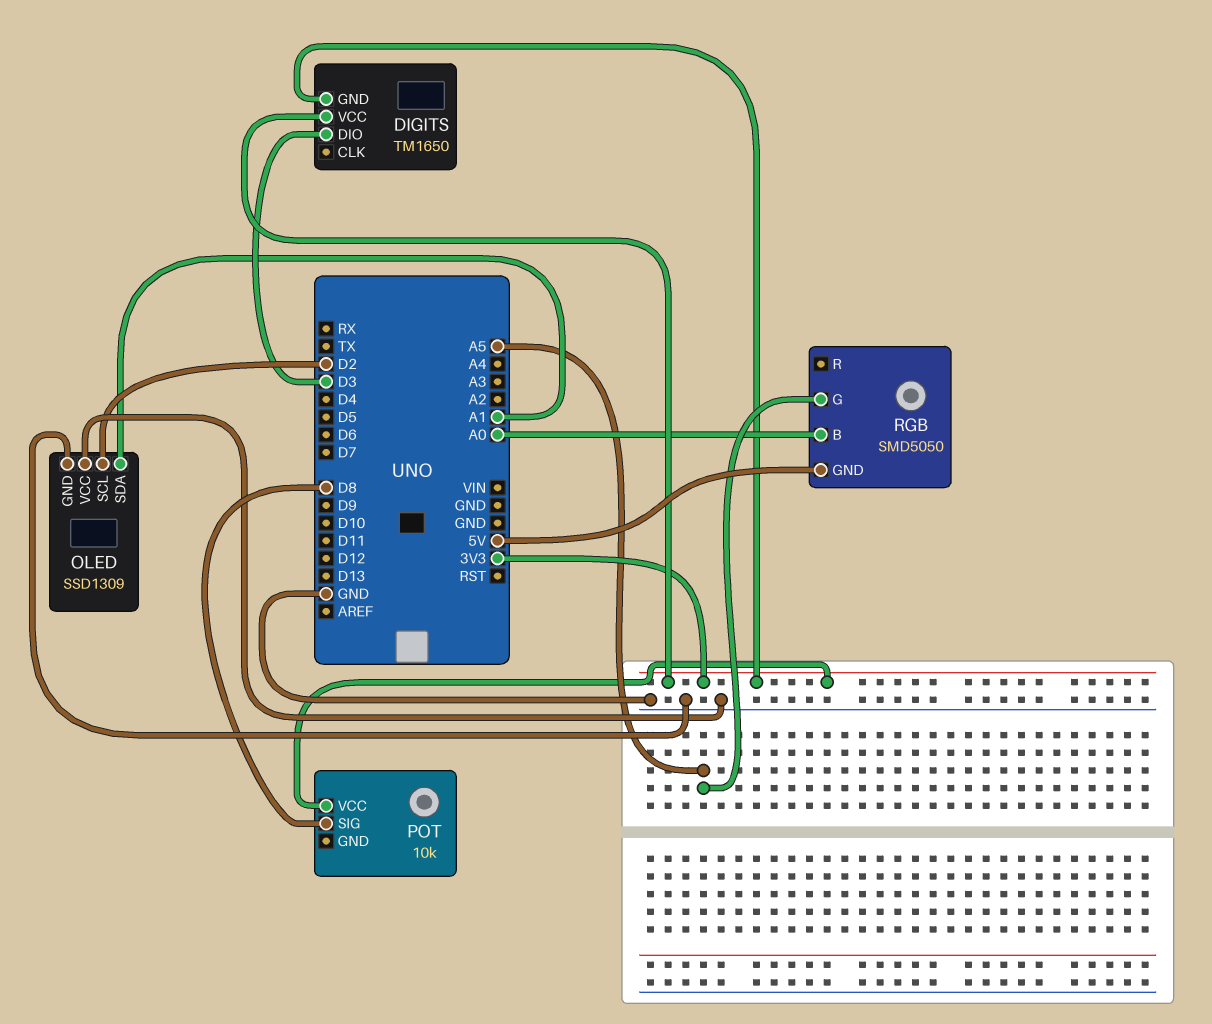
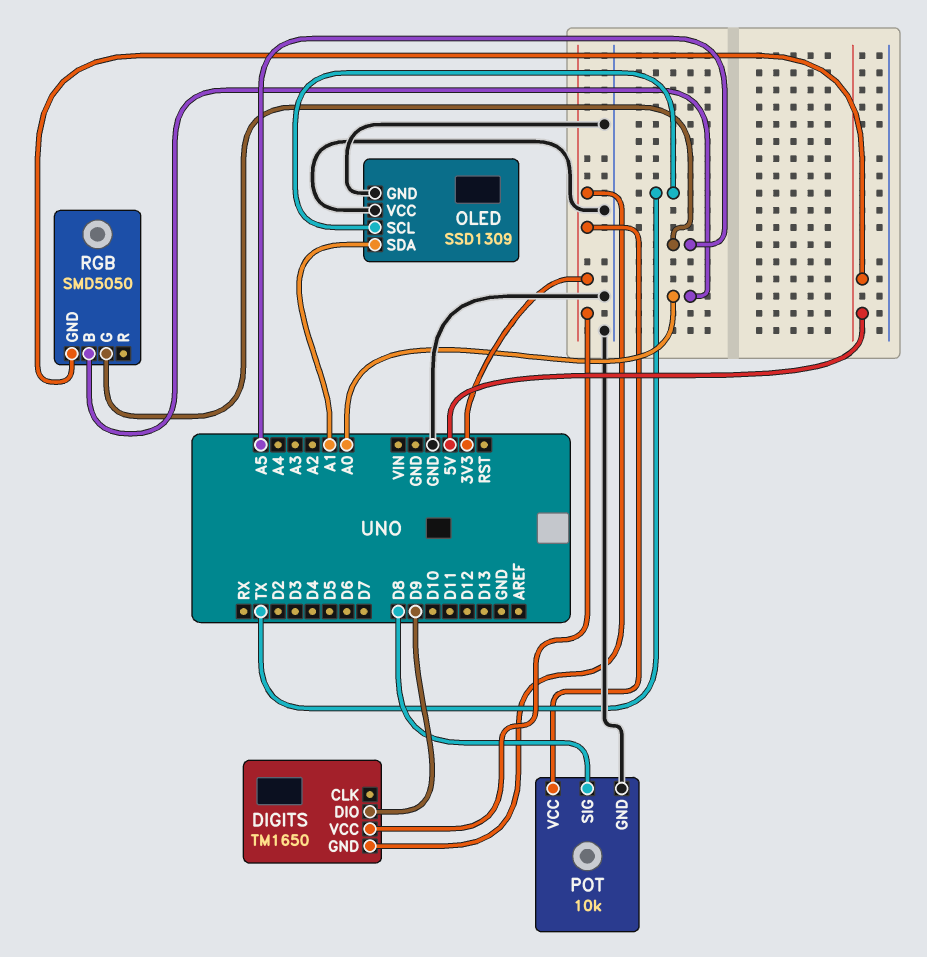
DIGITS pin DIO: D3 -> D9
OLED pin SCL: D2 -> TX
POT pin GND: none -> GND

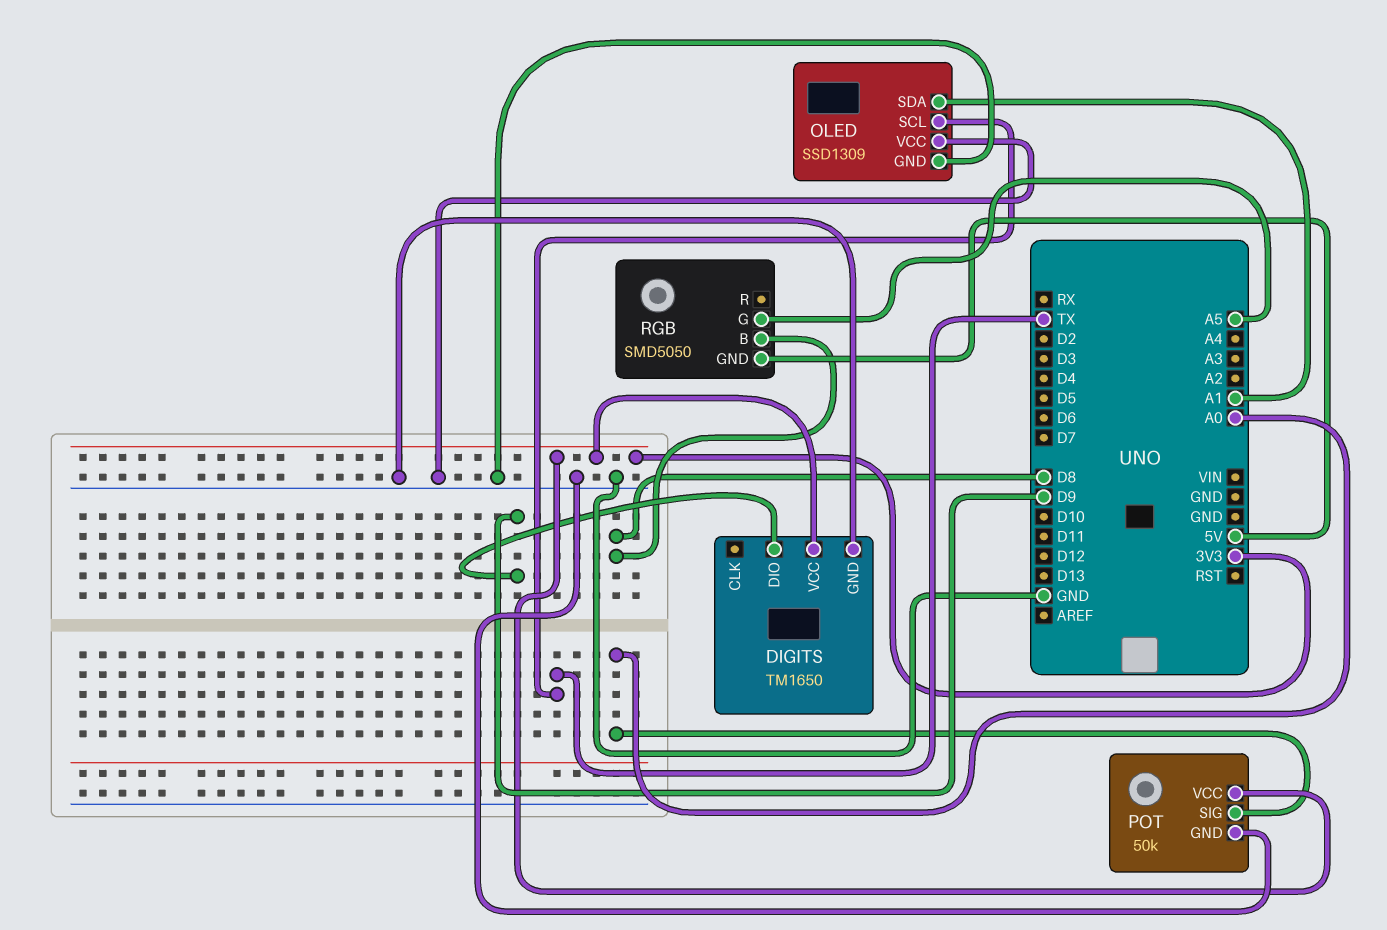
DIGITS pin GND: 3V3 -> GND
POT: 10k -> 50k
POT pin SIG: D8 -> A0
RGB pin B: A0 -> D8

